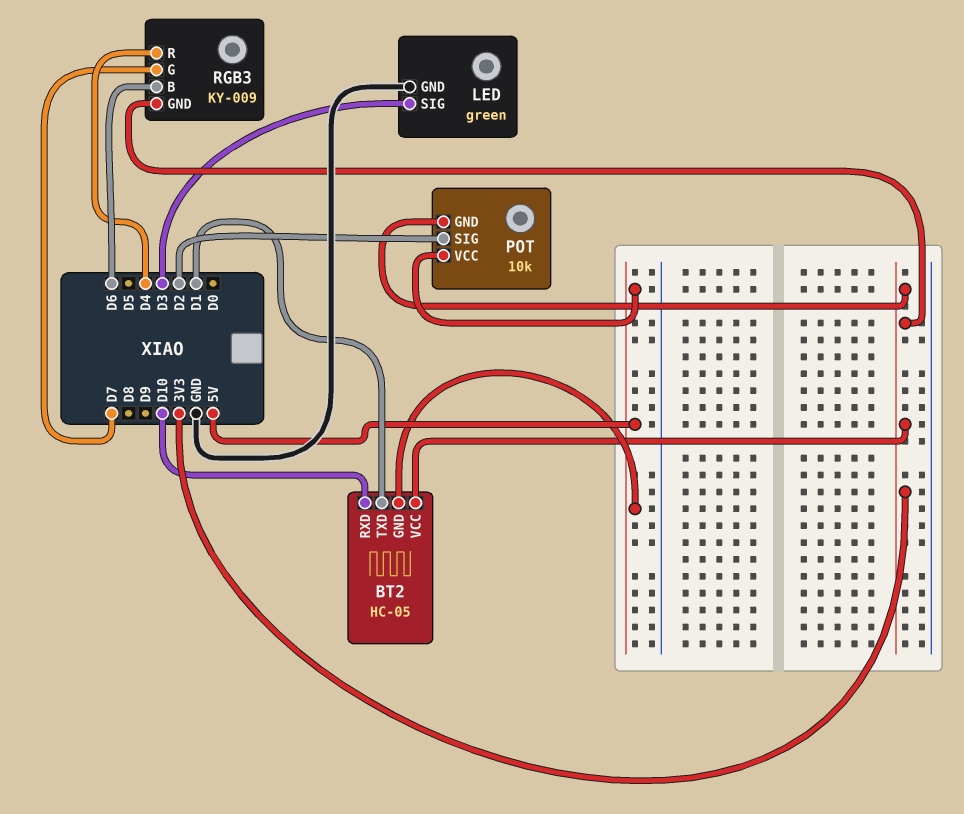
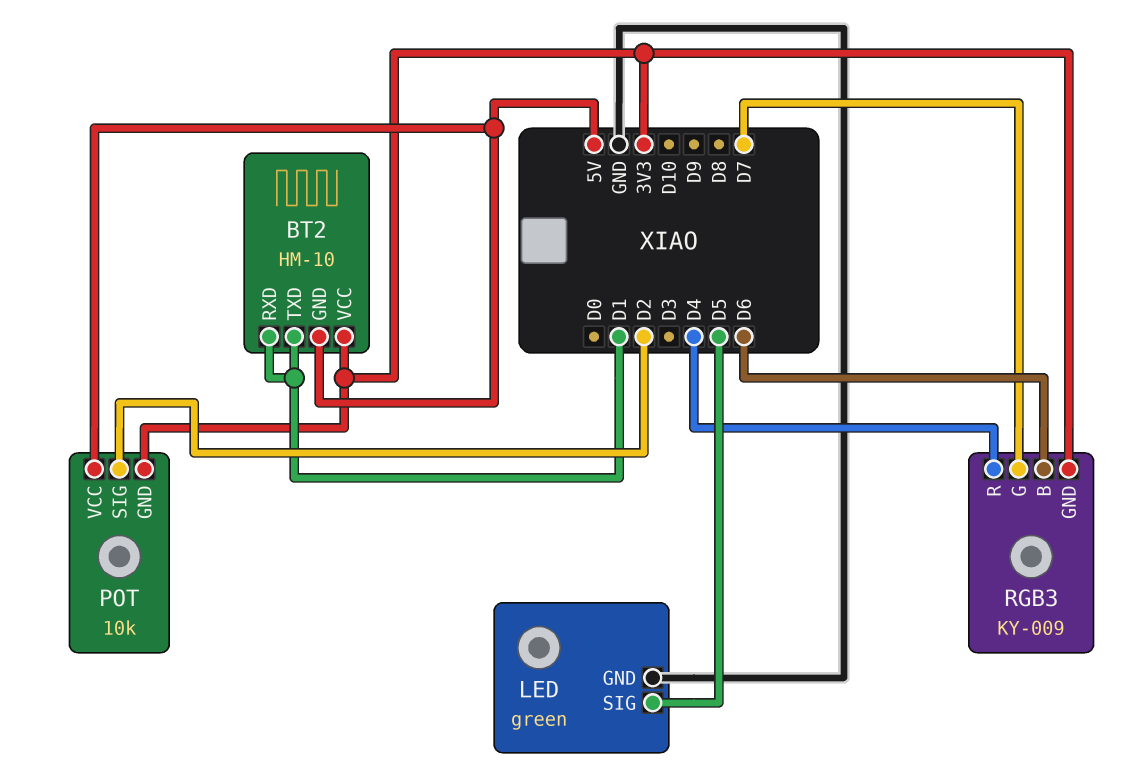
BT2: HC-05 -> HM-10
BT2 pin RXD: D10 -> D1
LED pin SIG: D3 -> D5

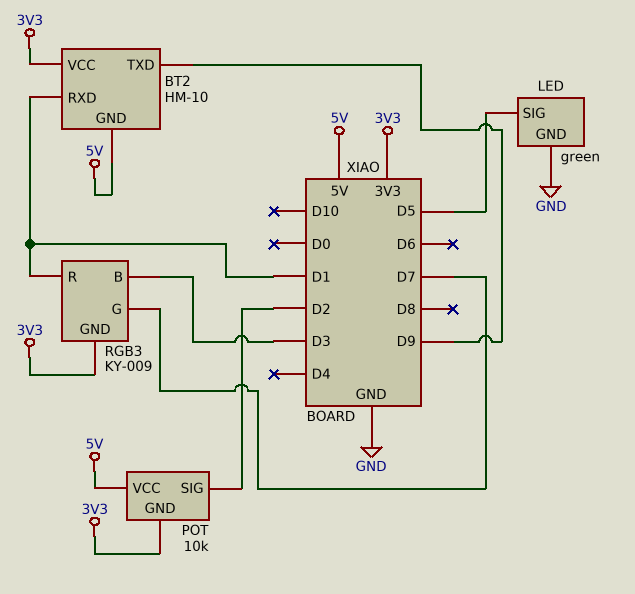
BT2 pin TXD: D1 -> D9
RGB3 pin B: D6 -> D3
RGB3 pin R: D4 -> D1

